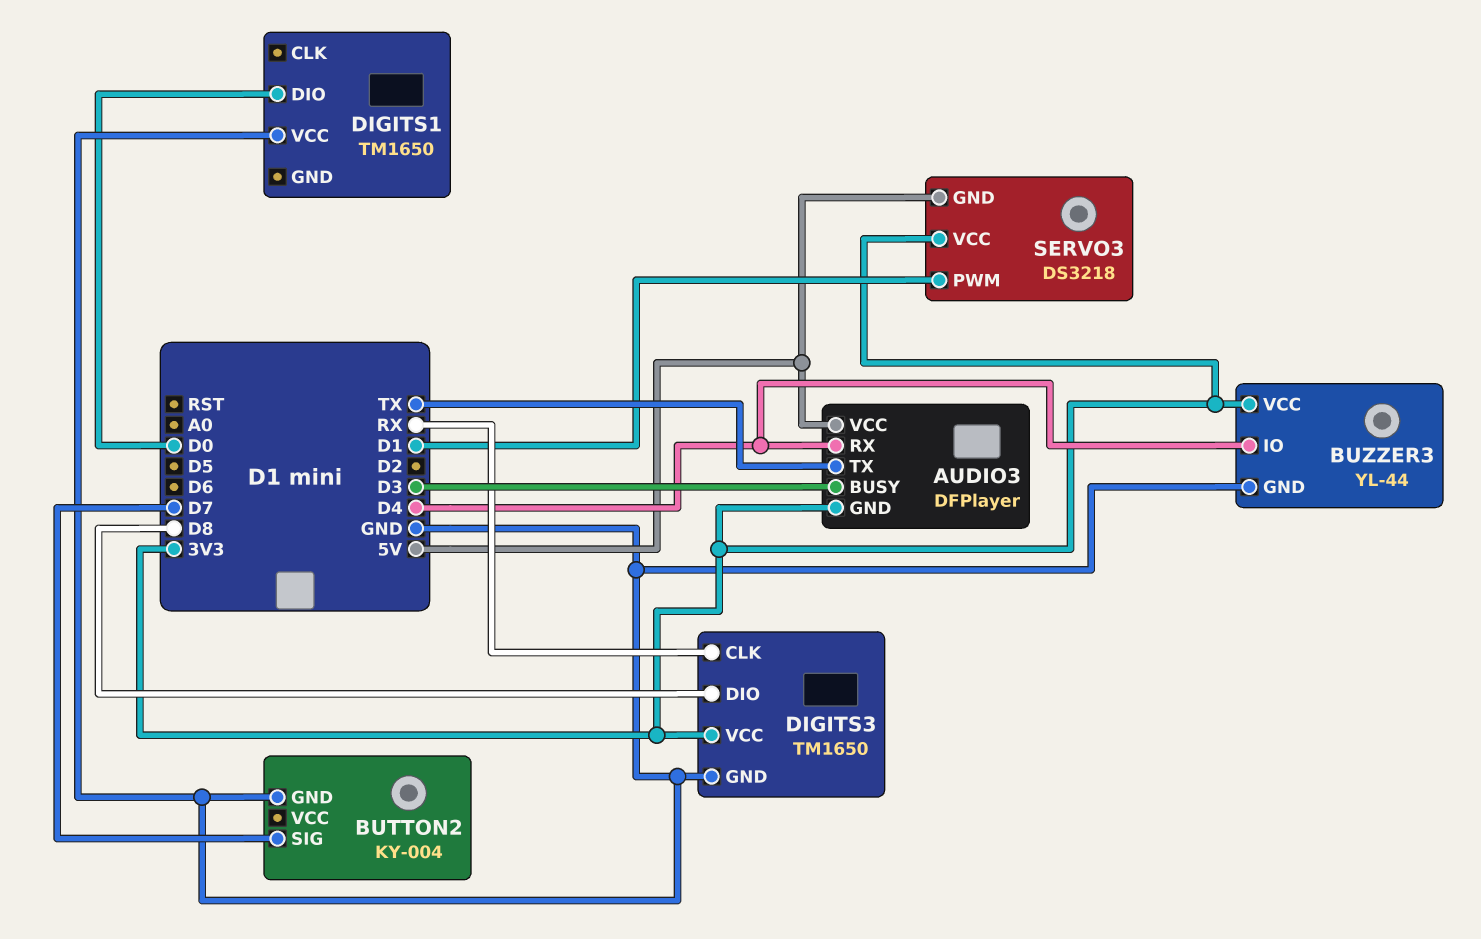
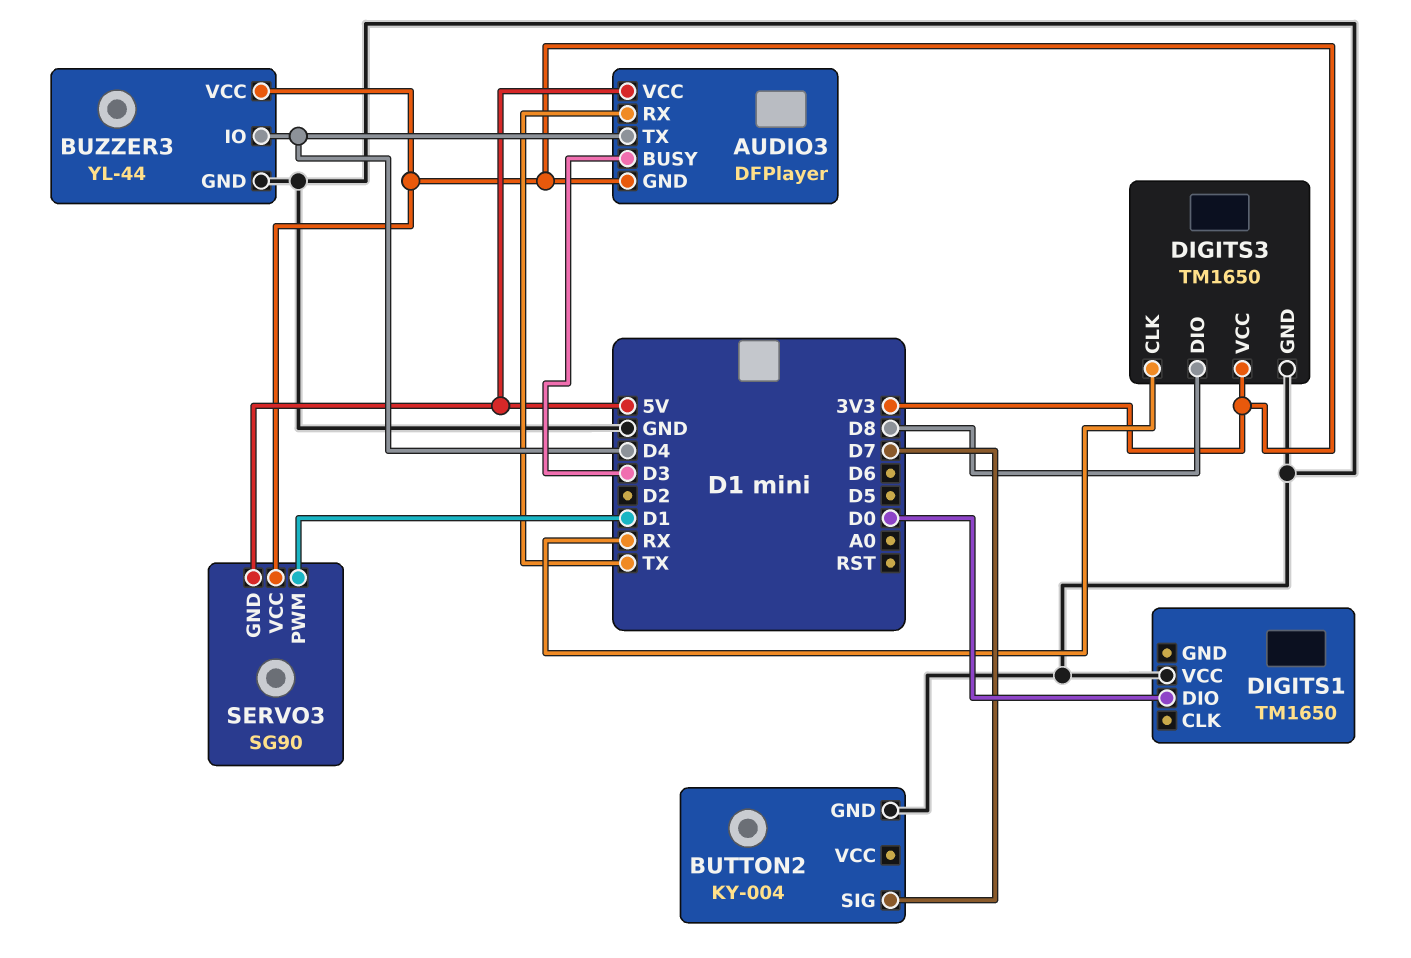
AUDIO3 pin RX: D4 -> TX
AUDIO3 pin TX: TX -> D4
SERVO3: DS3218 -> SG90

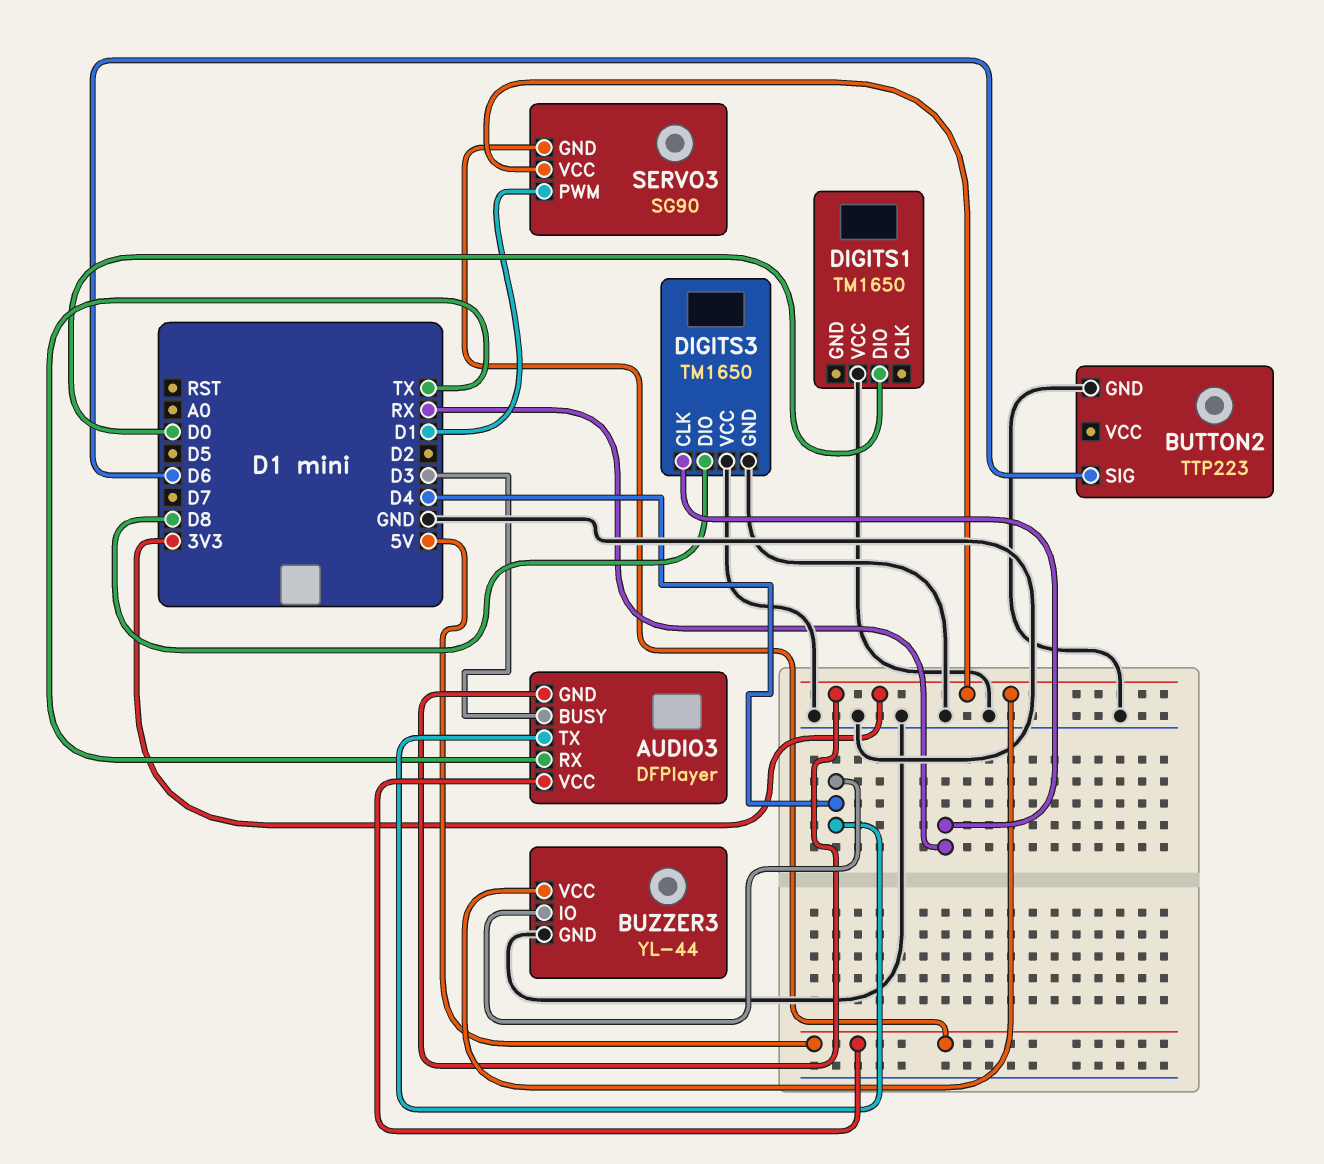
BUTTON2: KY-004 -> TTP223
BUTTON2 pin SIG: D7 -> D6
DIGITS3 pin VCC: 3V3 -> GND

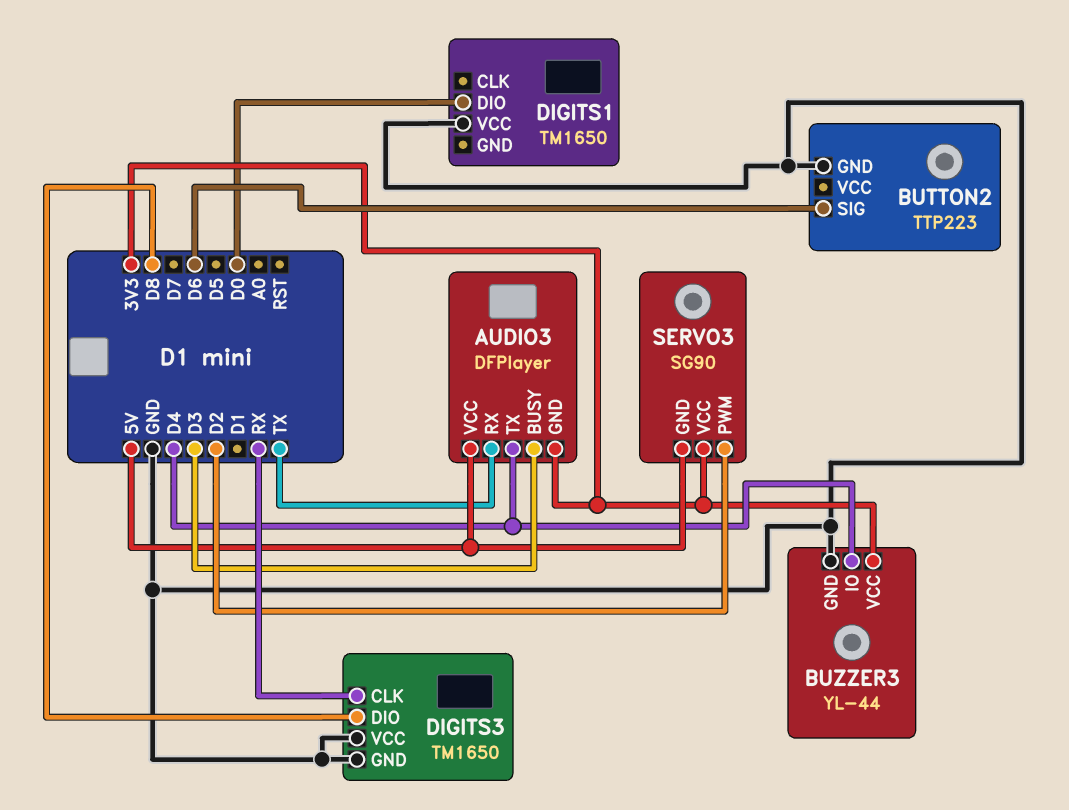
SERVO3 pin PWM: D1 -> D2

